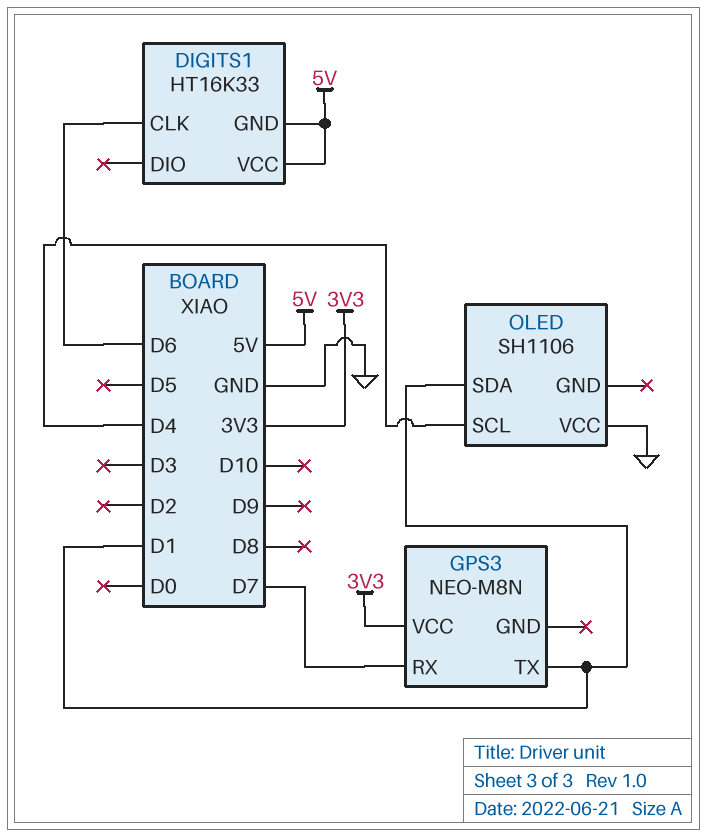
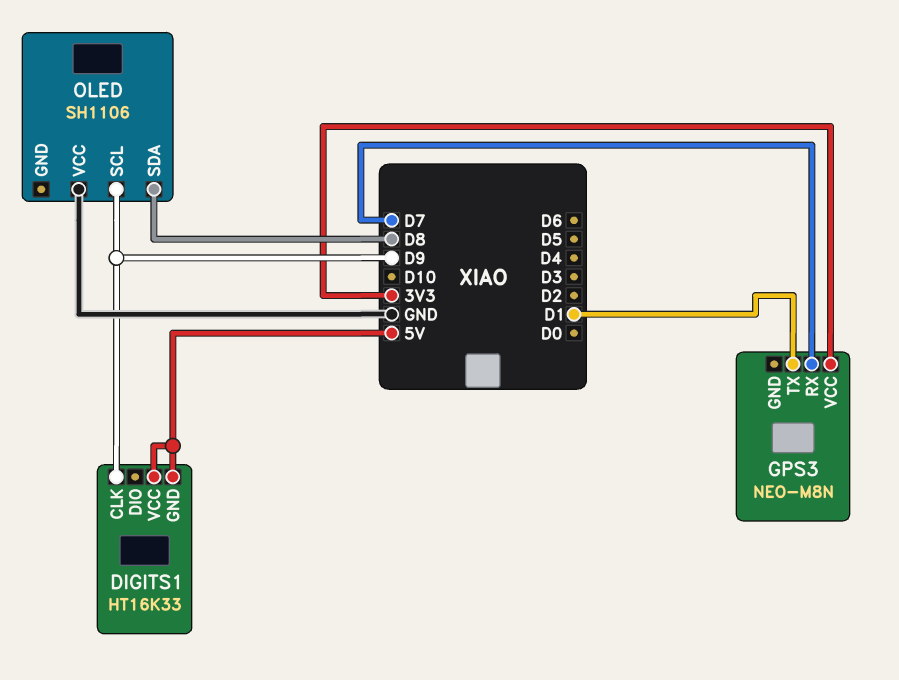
DIGITS1 pin CLK: D6 -> D9
OLED pin SCL: D4 -> D9
OLED pin SDA: D1 -> D8

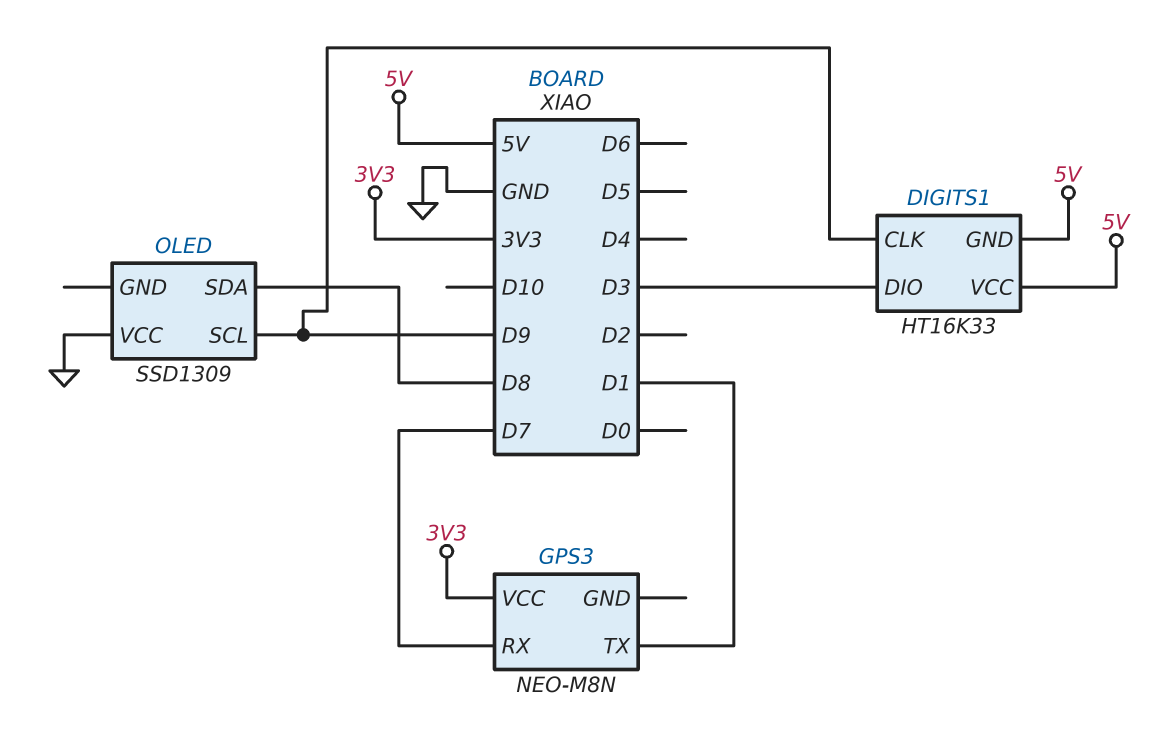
DIGITS1 pin DIO: none -> D3
OLED: SH1106 -> SSD1309

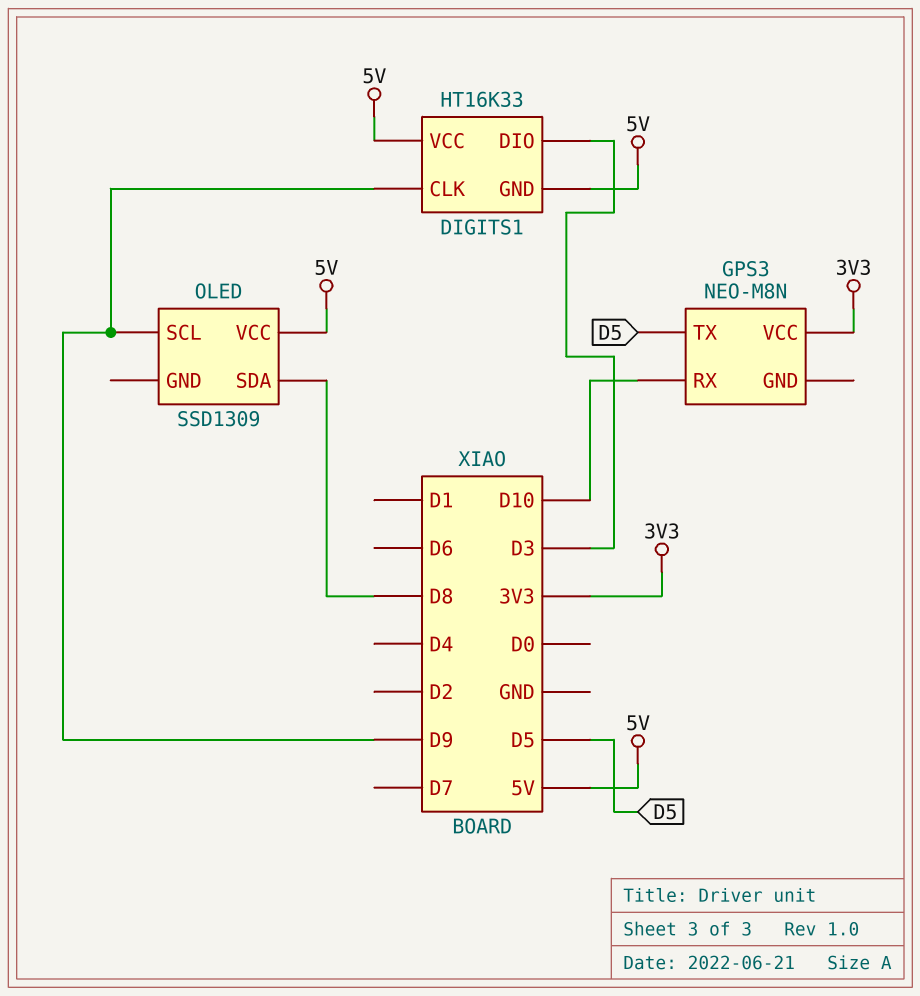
GPS3 pin RX: D7 -> D10
GPS3 pin TX: D1 -> D5
OLED pin VCC: GND -> 5V

